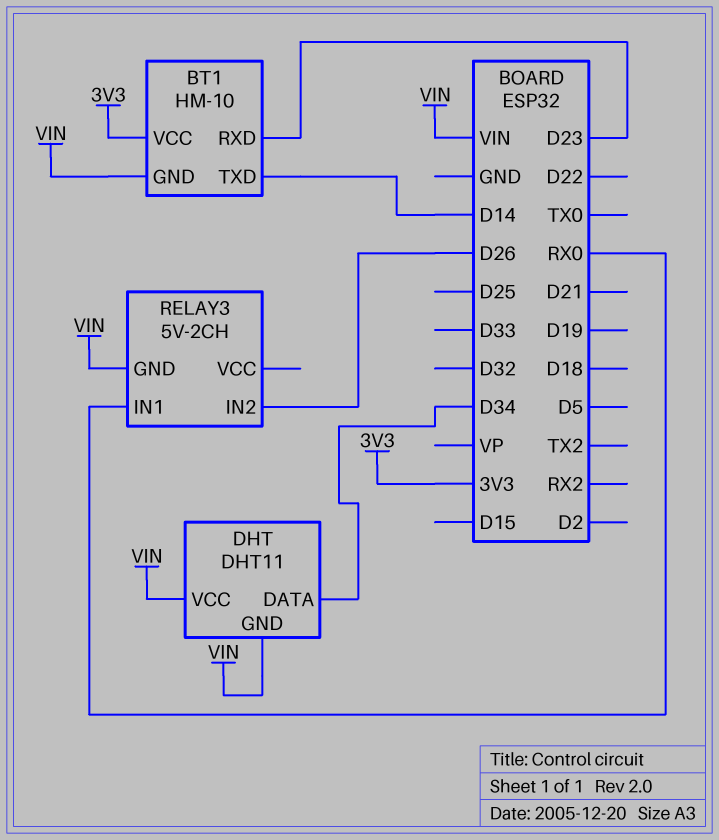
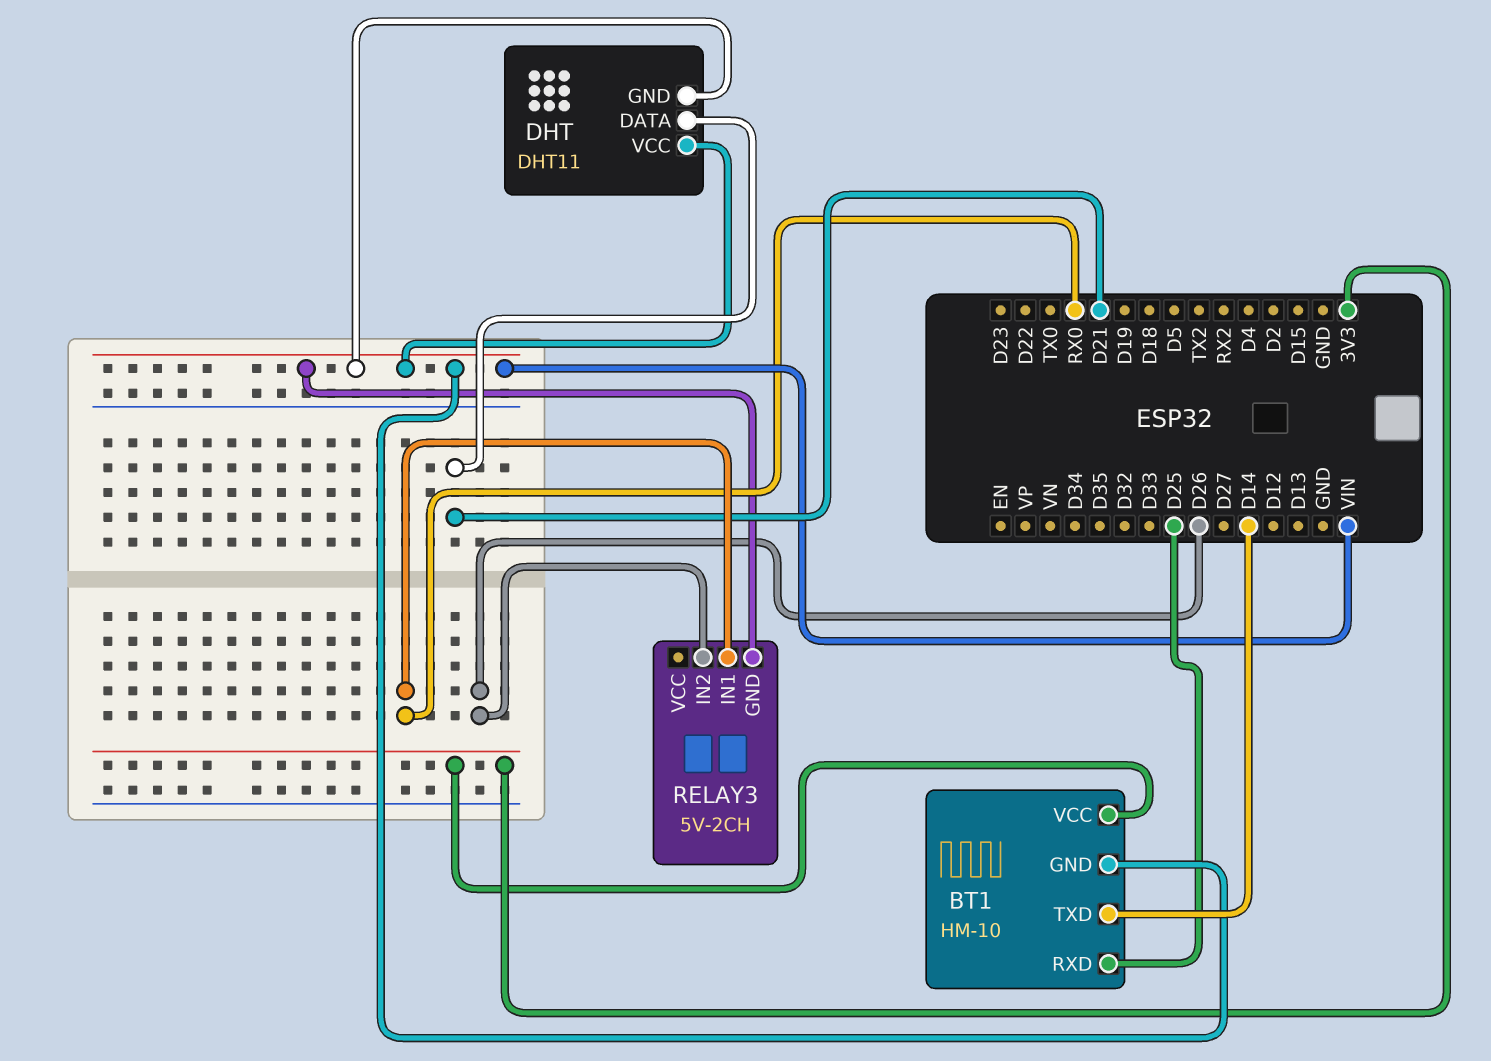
BT1 pin RXD: D23 -> D25
DHT pin DATA: D34 -> D21

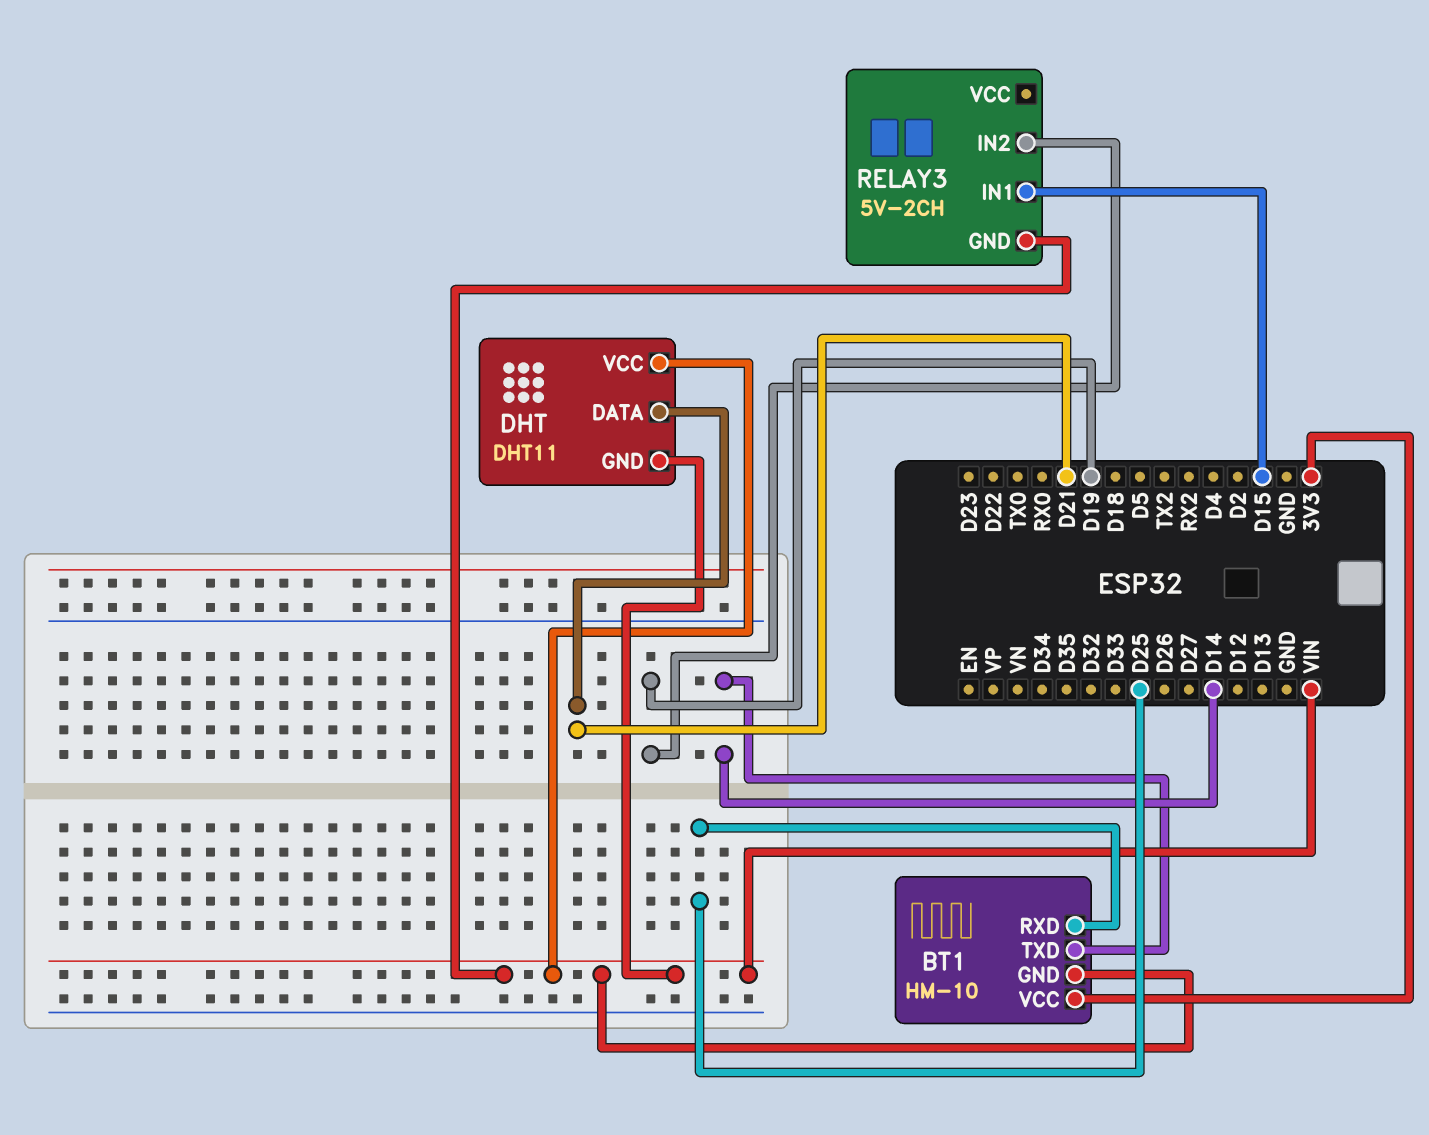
RELAY3 pin IN1: RX0 -> D15
RELAY3 pin IN2: D26 -> D19

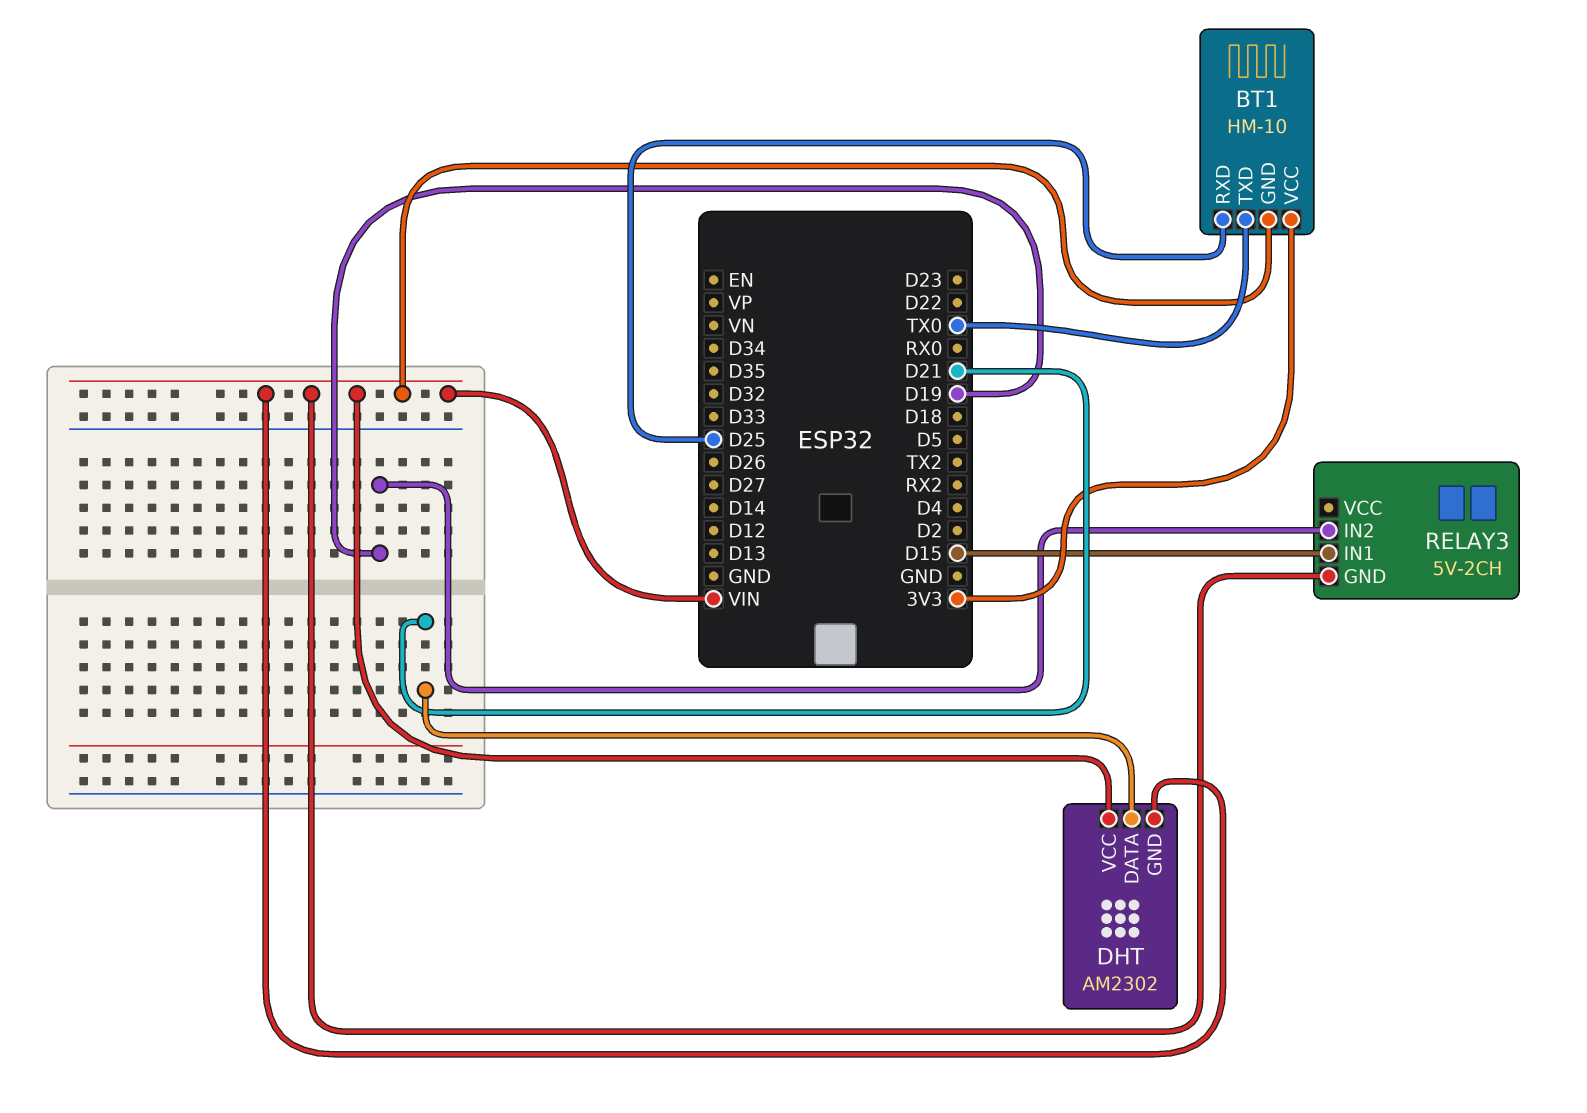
BT1 pin TXD: D14 -> TX0
DHT: DHT11 -> AM2302

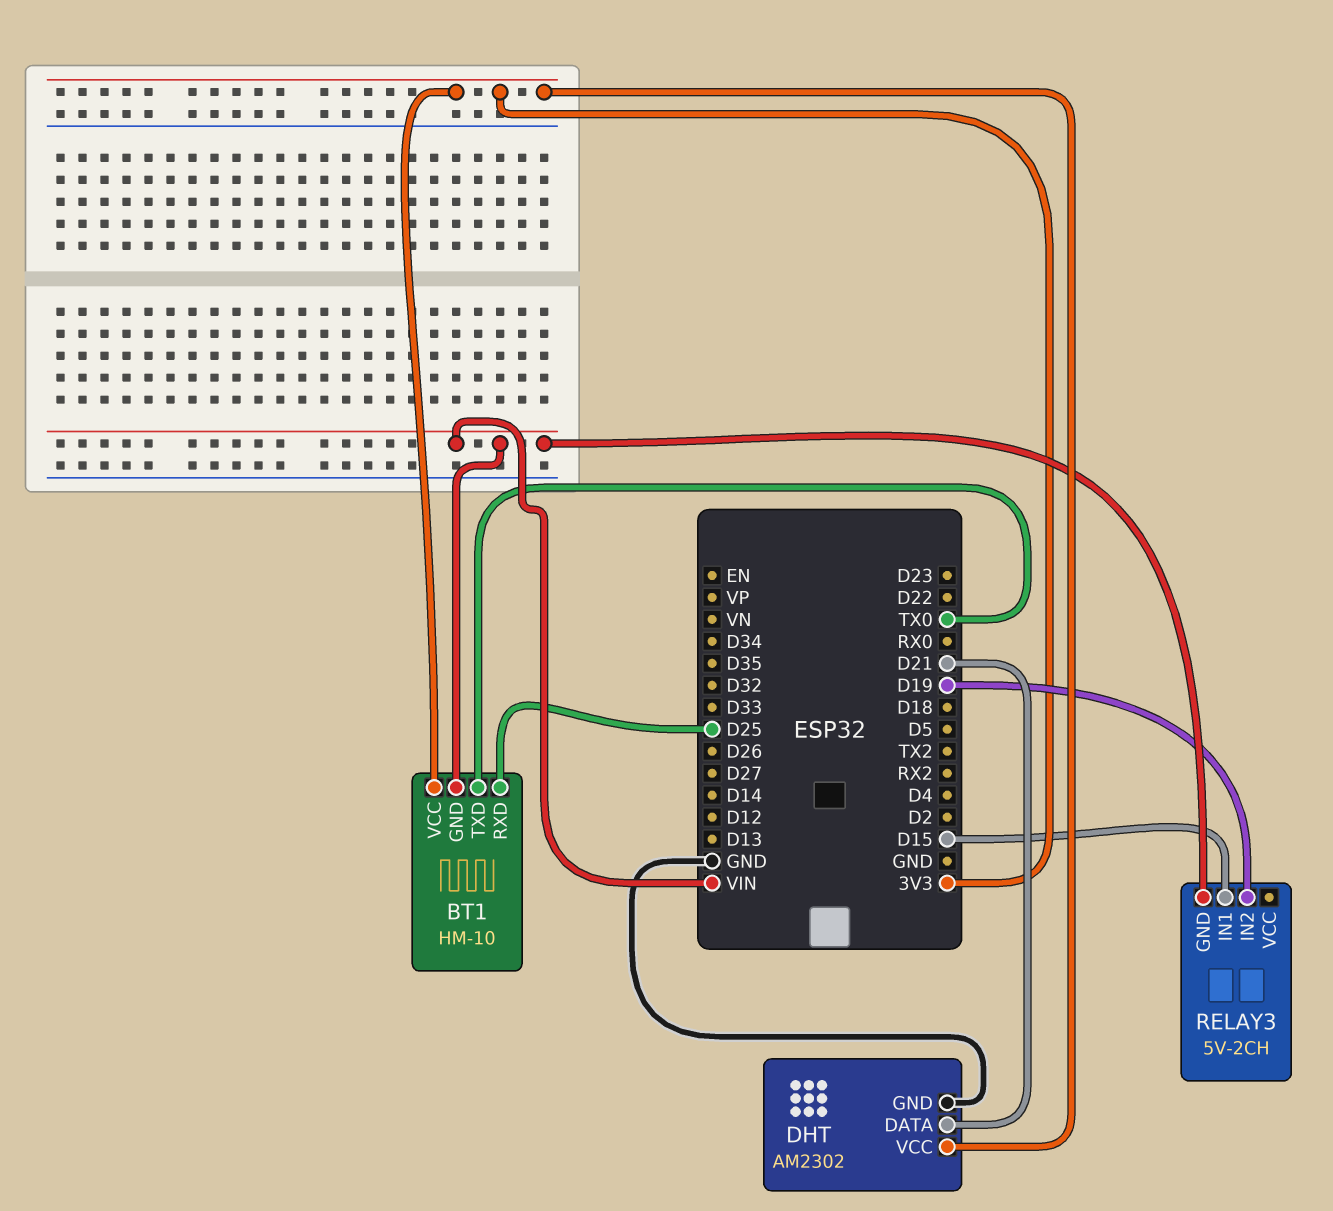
DHT pin GND: VIN -> GND
DHT pin VCC: VIN -> 3V3

